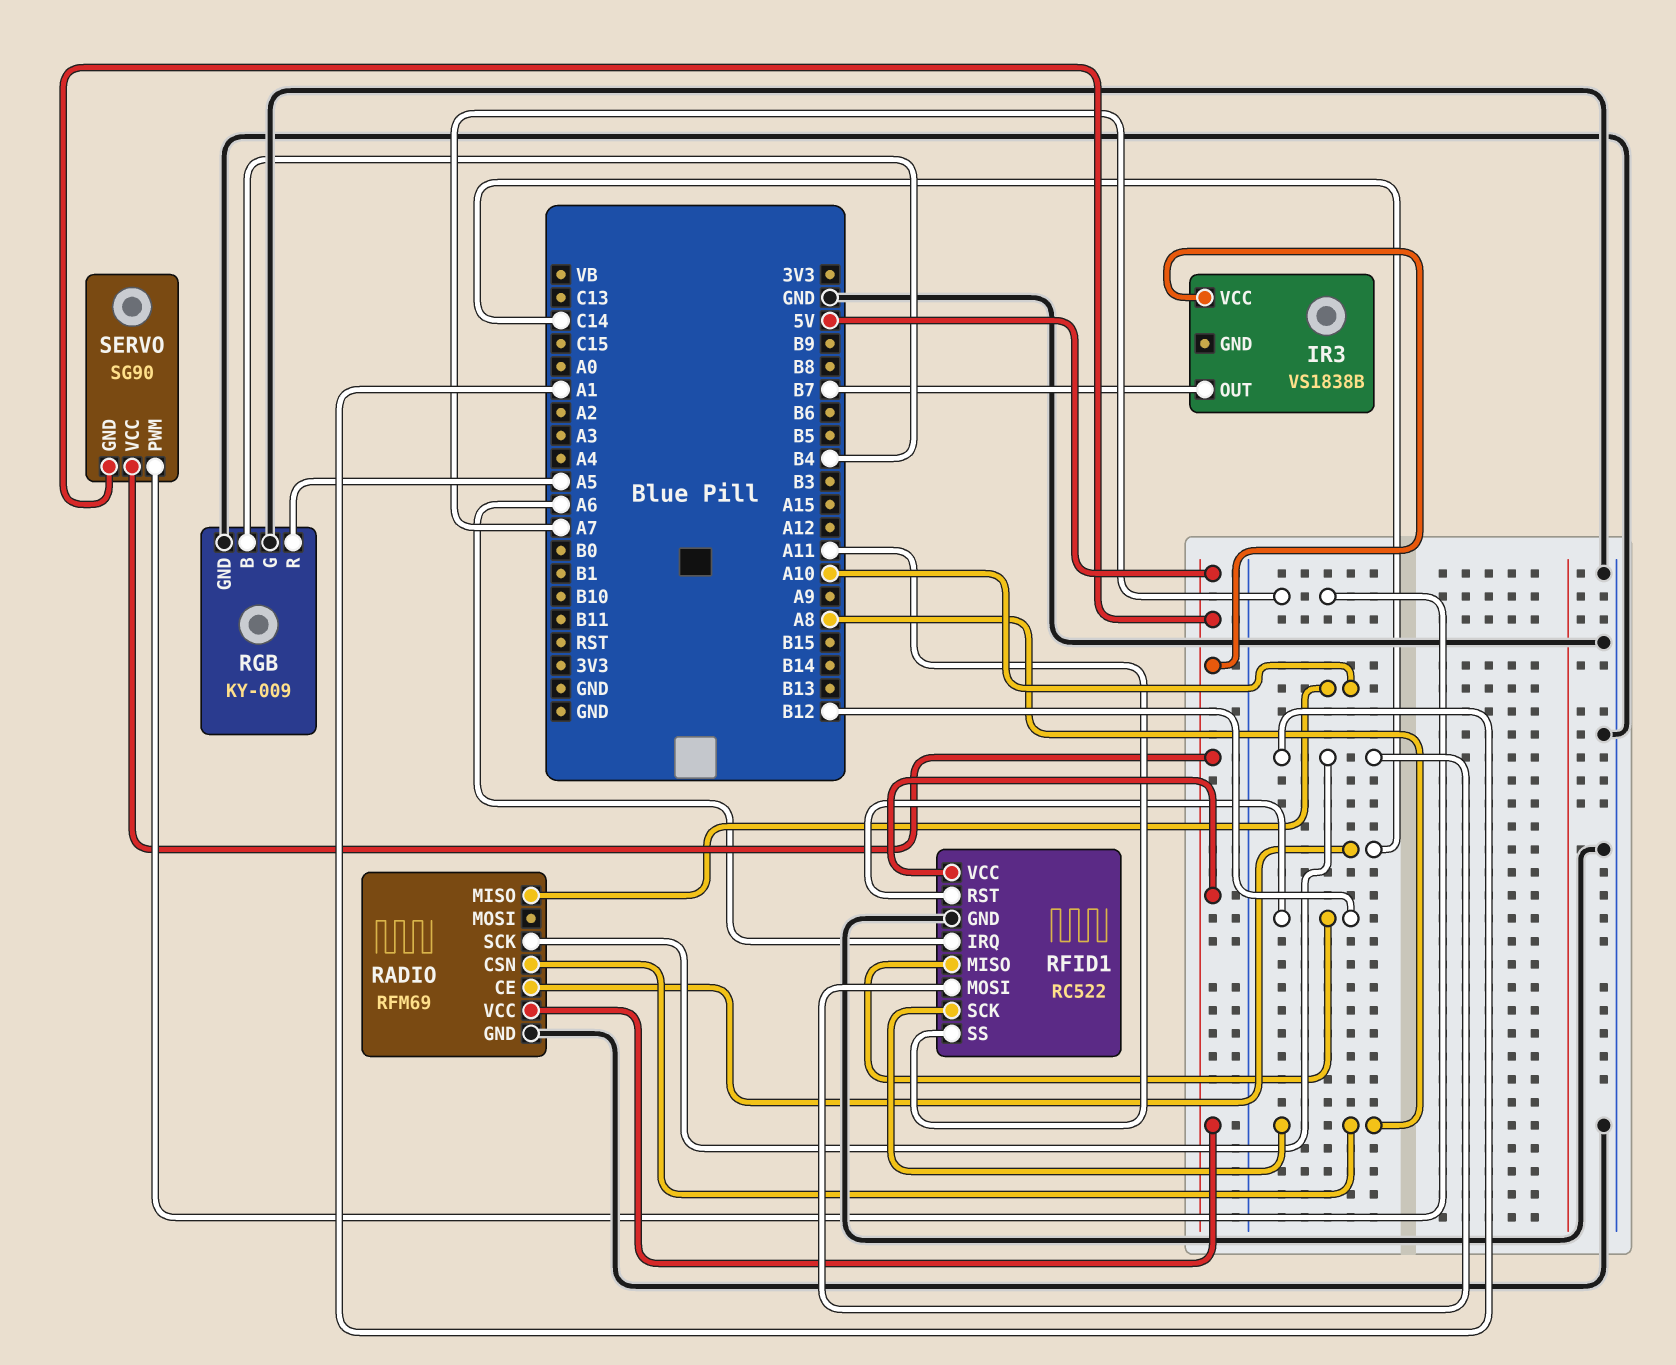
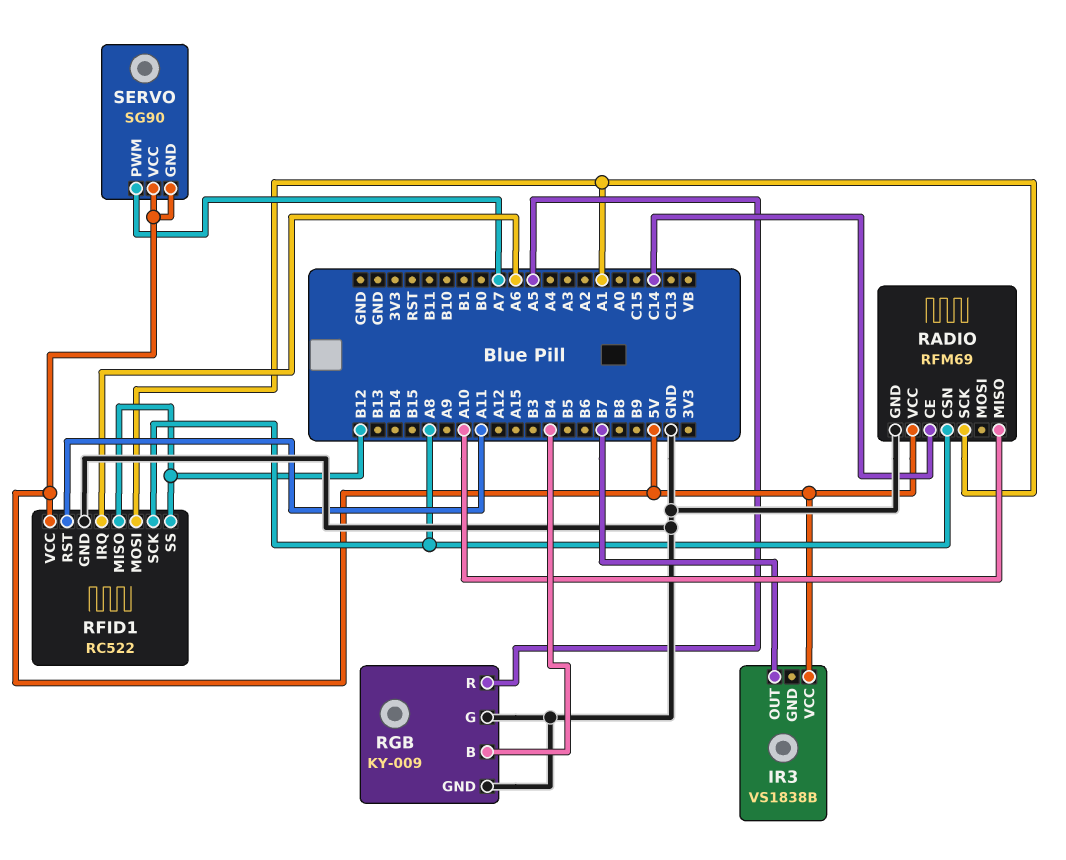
RFID1 pin RST: B12 -> A11
RFID1 pin SS: A11 -> B12

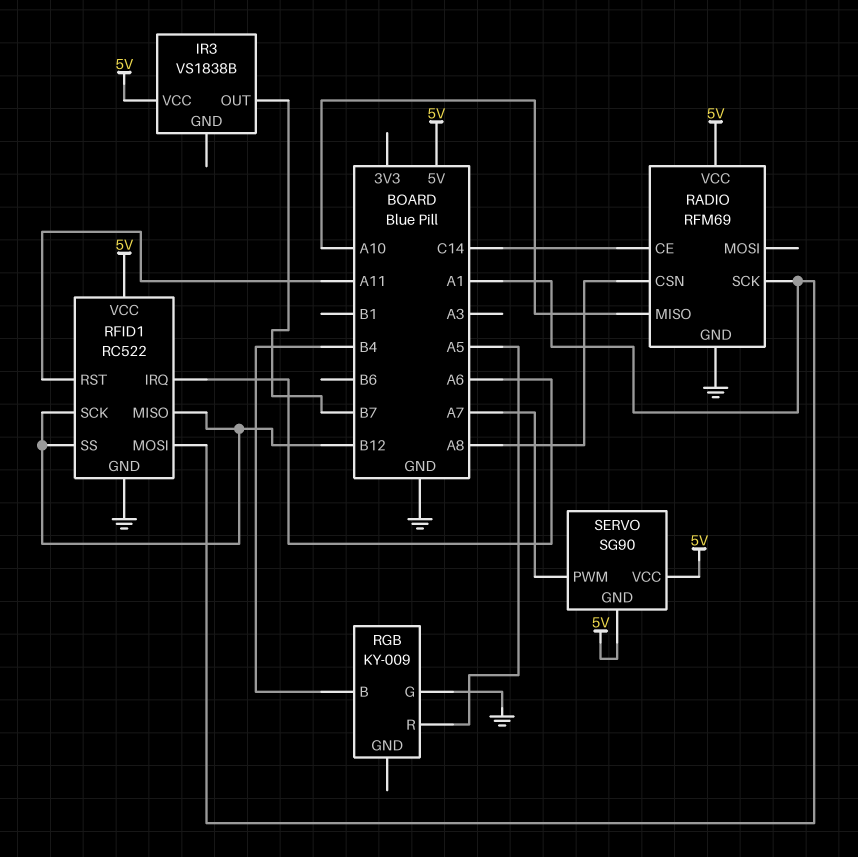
RFID1 pin SCK: A8 -> B12
RGB pin GND: GND -> none

